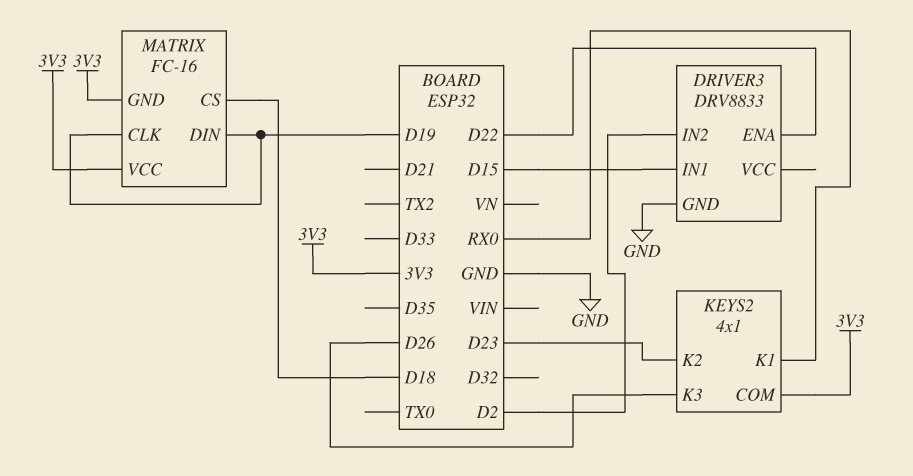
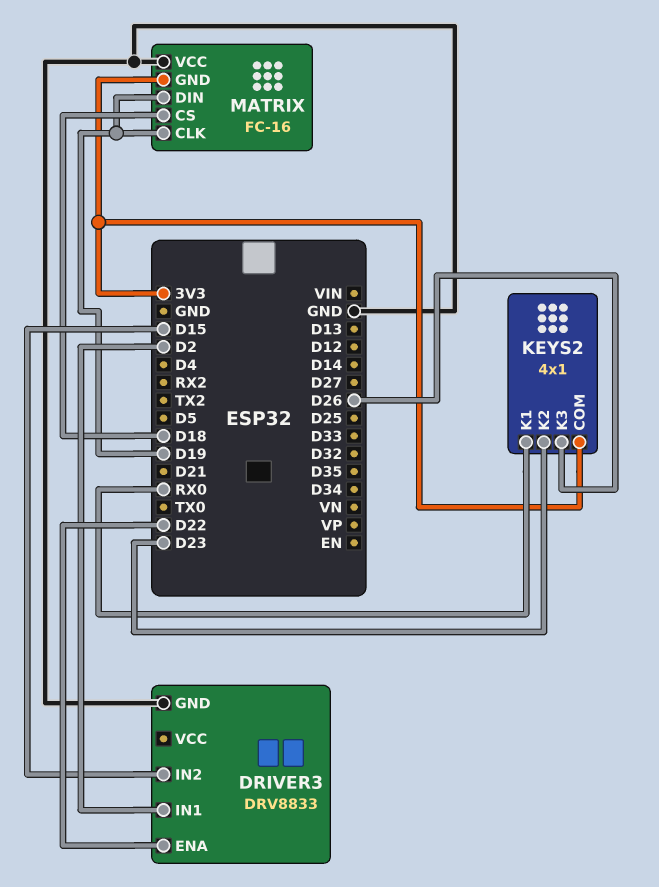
DRIVER3 pin IN1: D15 -> D2
DRIVER3 pin IN2: D2 -> D15
MATRIX pin VCC: 3V3 -> GND

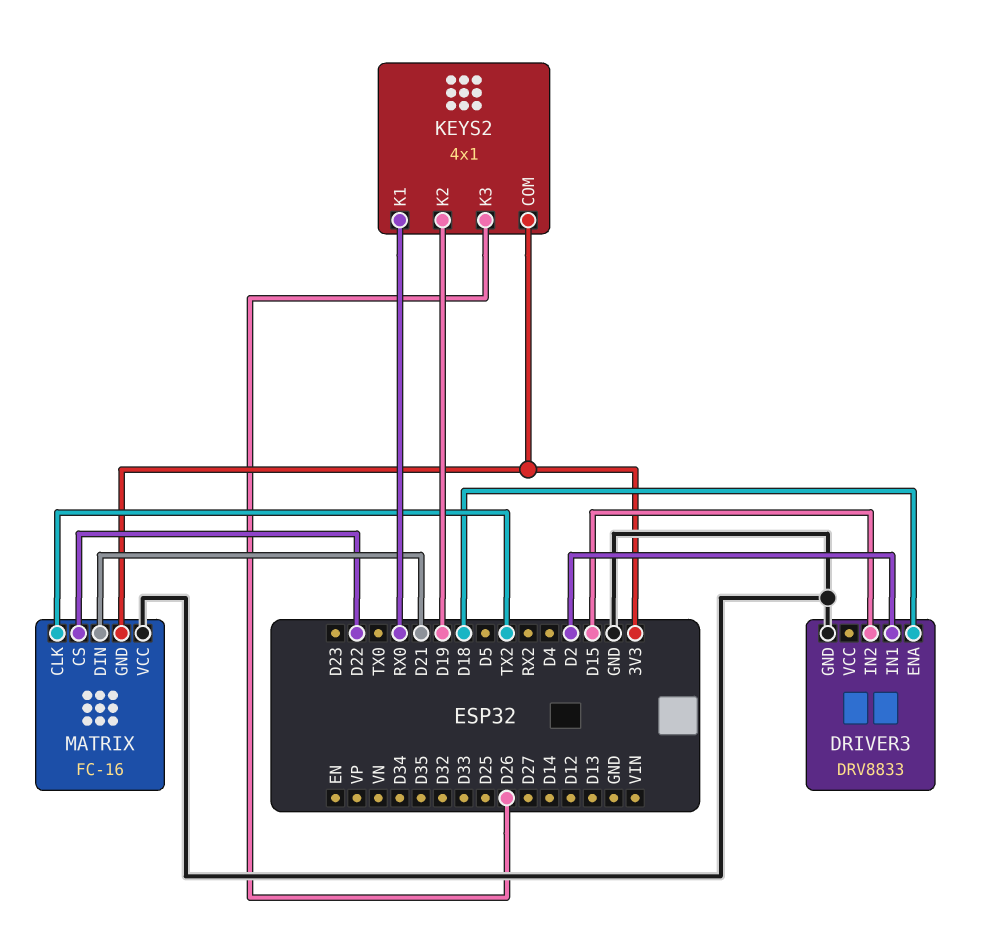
DRIVER3 pin ENA: D22 -> D18
KEYS2 pin K2: D23 -> D19
MATRIX pin CLK: D19 -> TX2
MATRIX pin CS: D18 -> D22
MATRIX pin DIN: D19 -> D21

